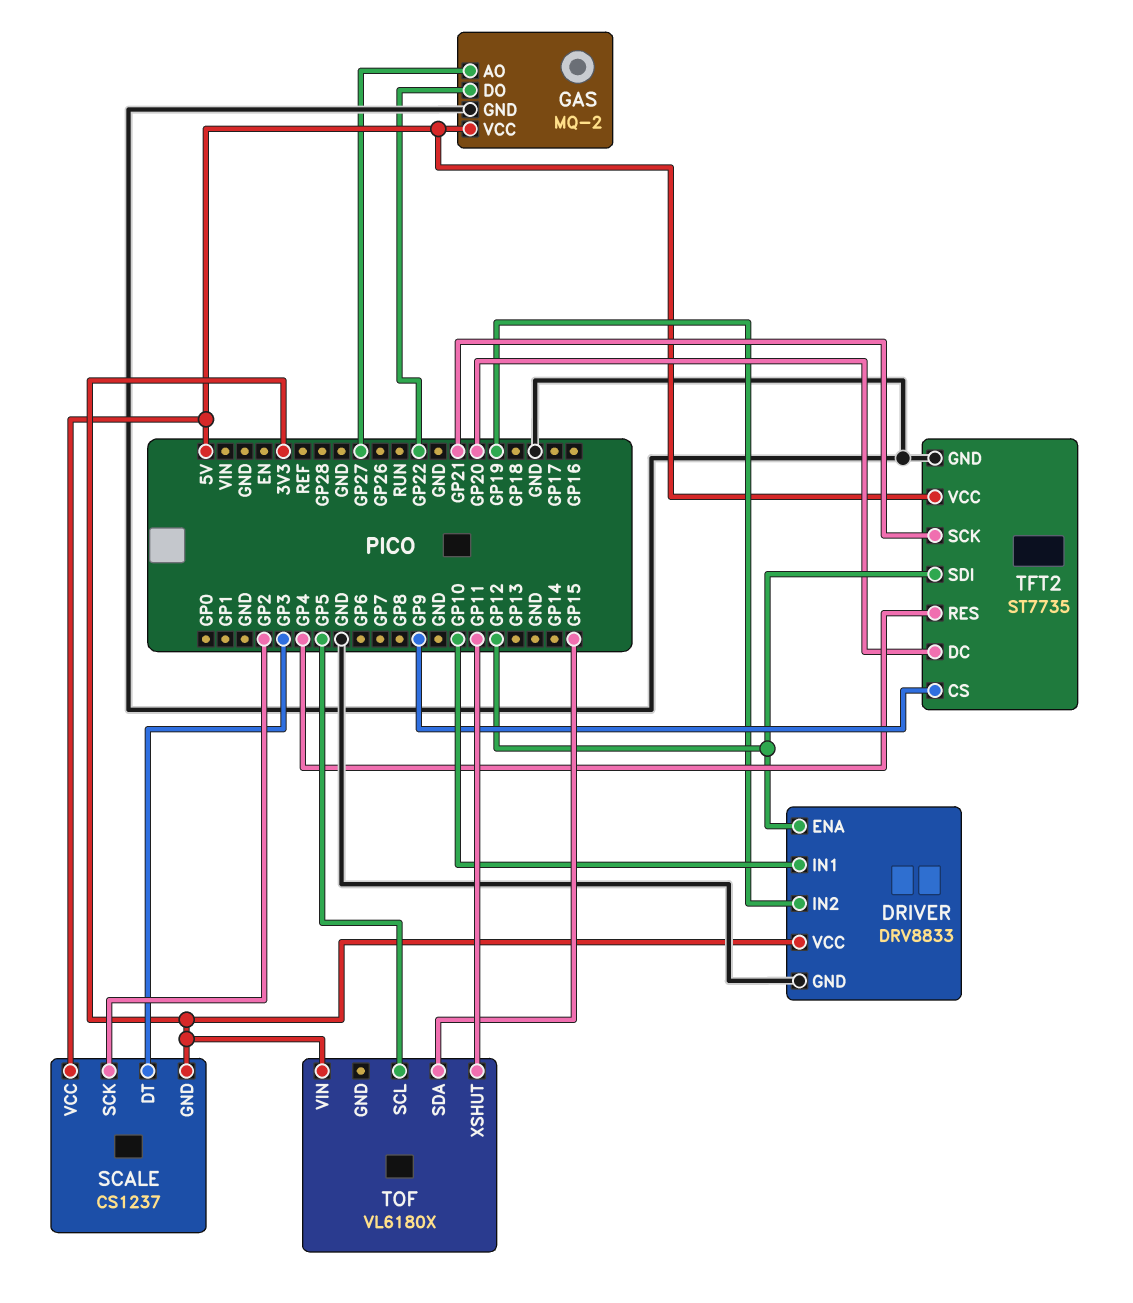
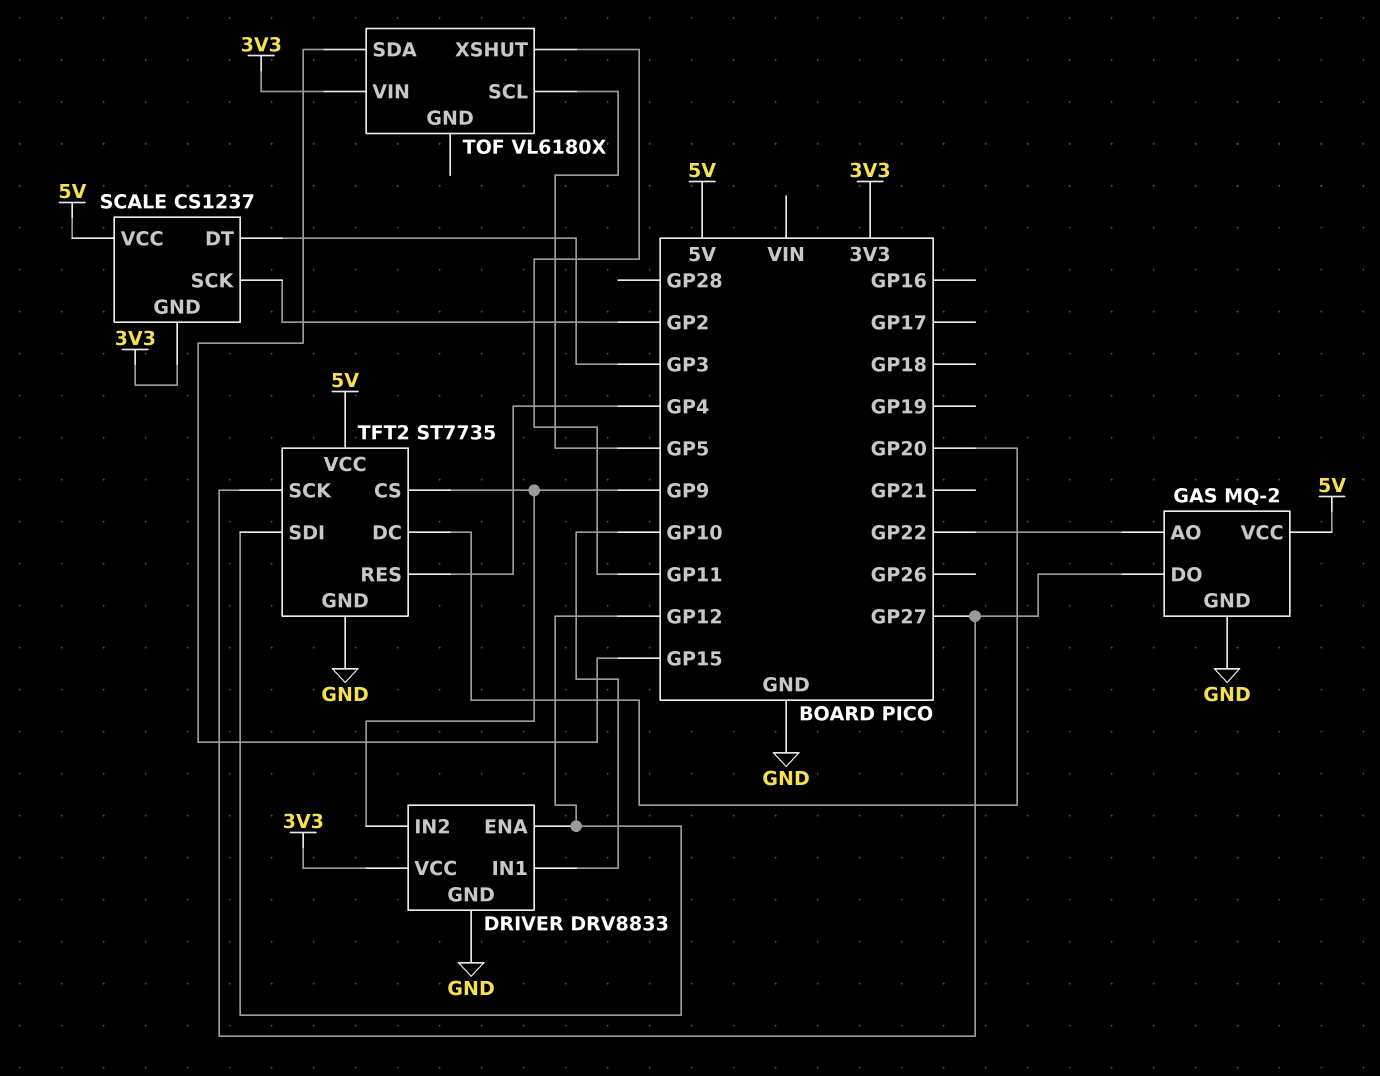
DRIVER pin IN2: GP19 -> GP9
GAS pin AO: GP27 -> GP22
GAS pin DO: GP22 -> GP27
TFT2 pin SCK: GP21 -> GP27

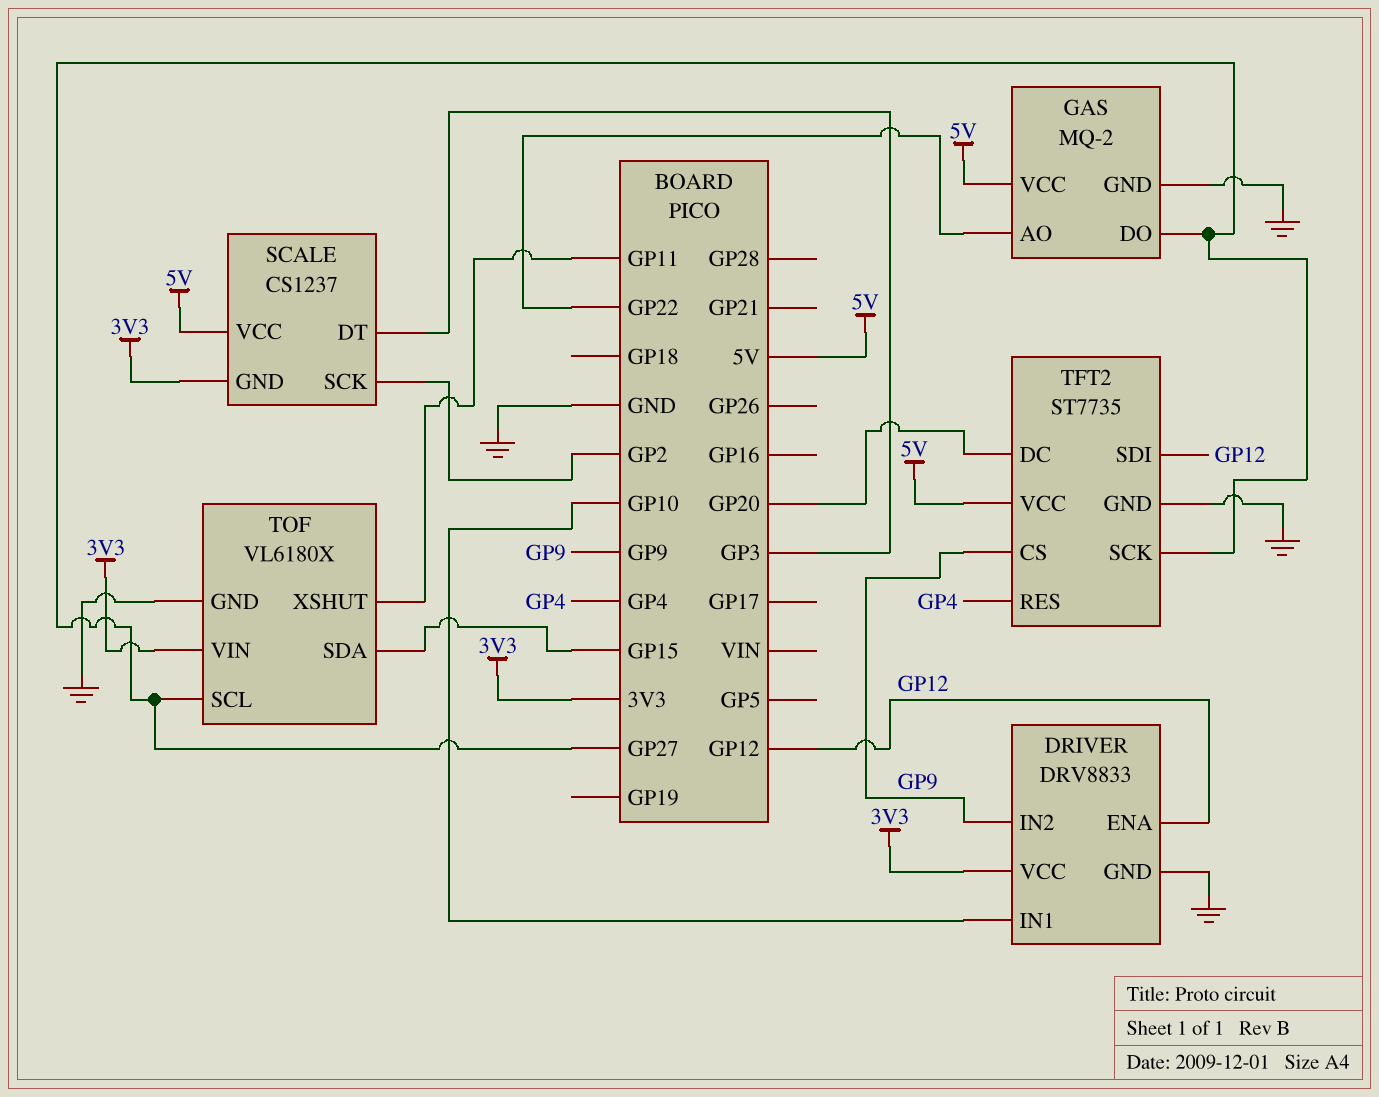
TOF pin GND: none -> GND
TOF pin SCL: GP5 -> GP27

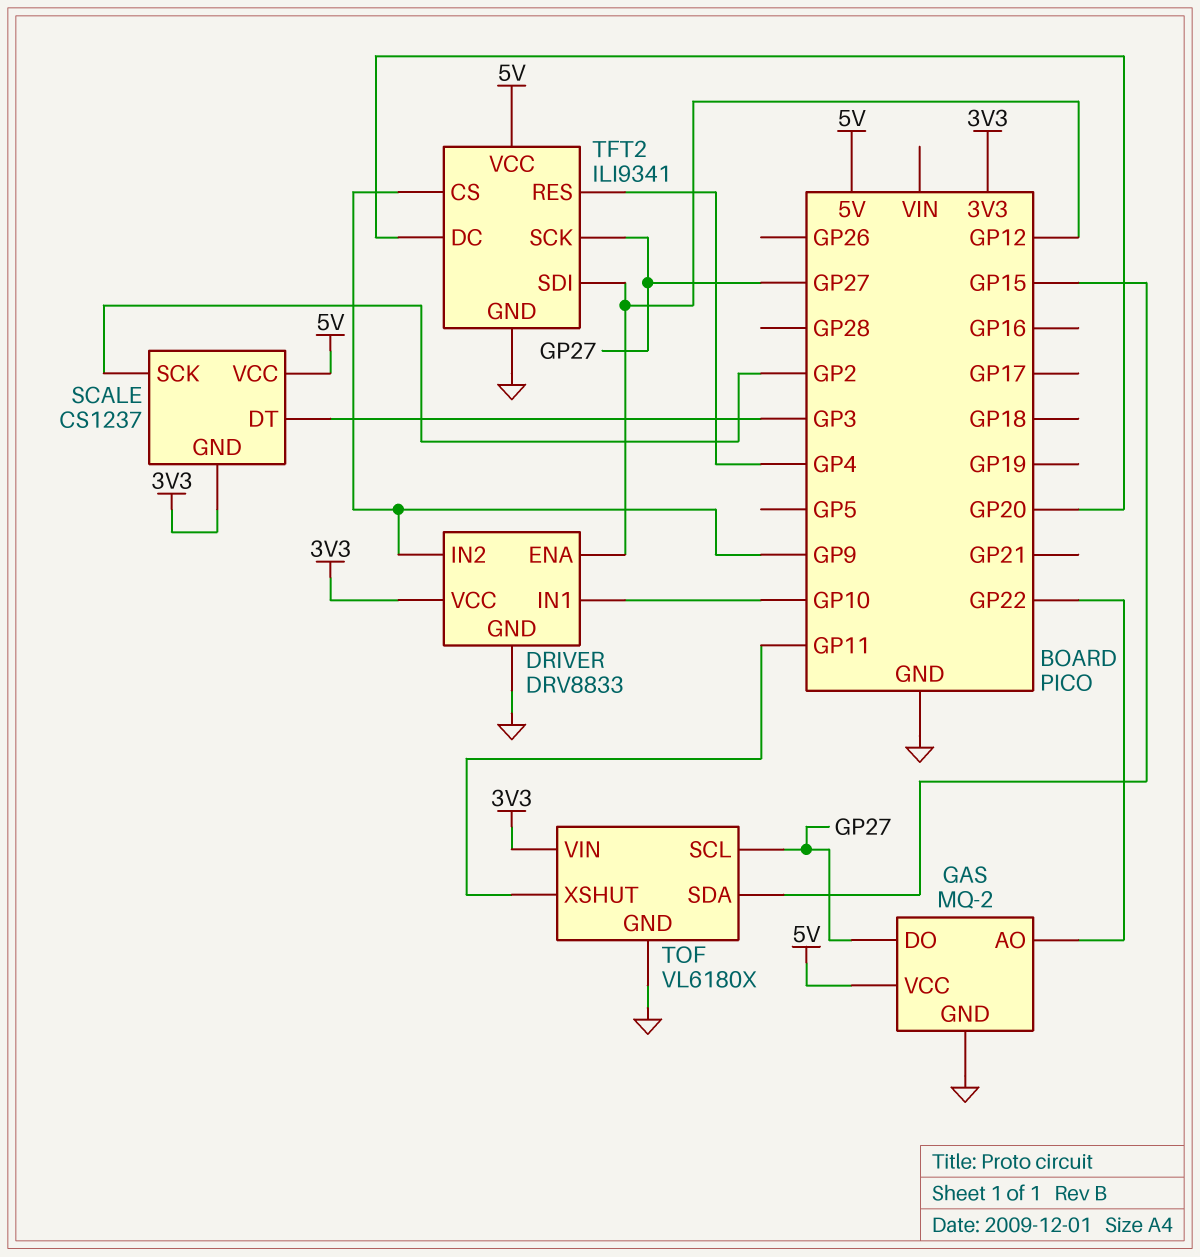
TFT2: ST7735 -> ILI9341

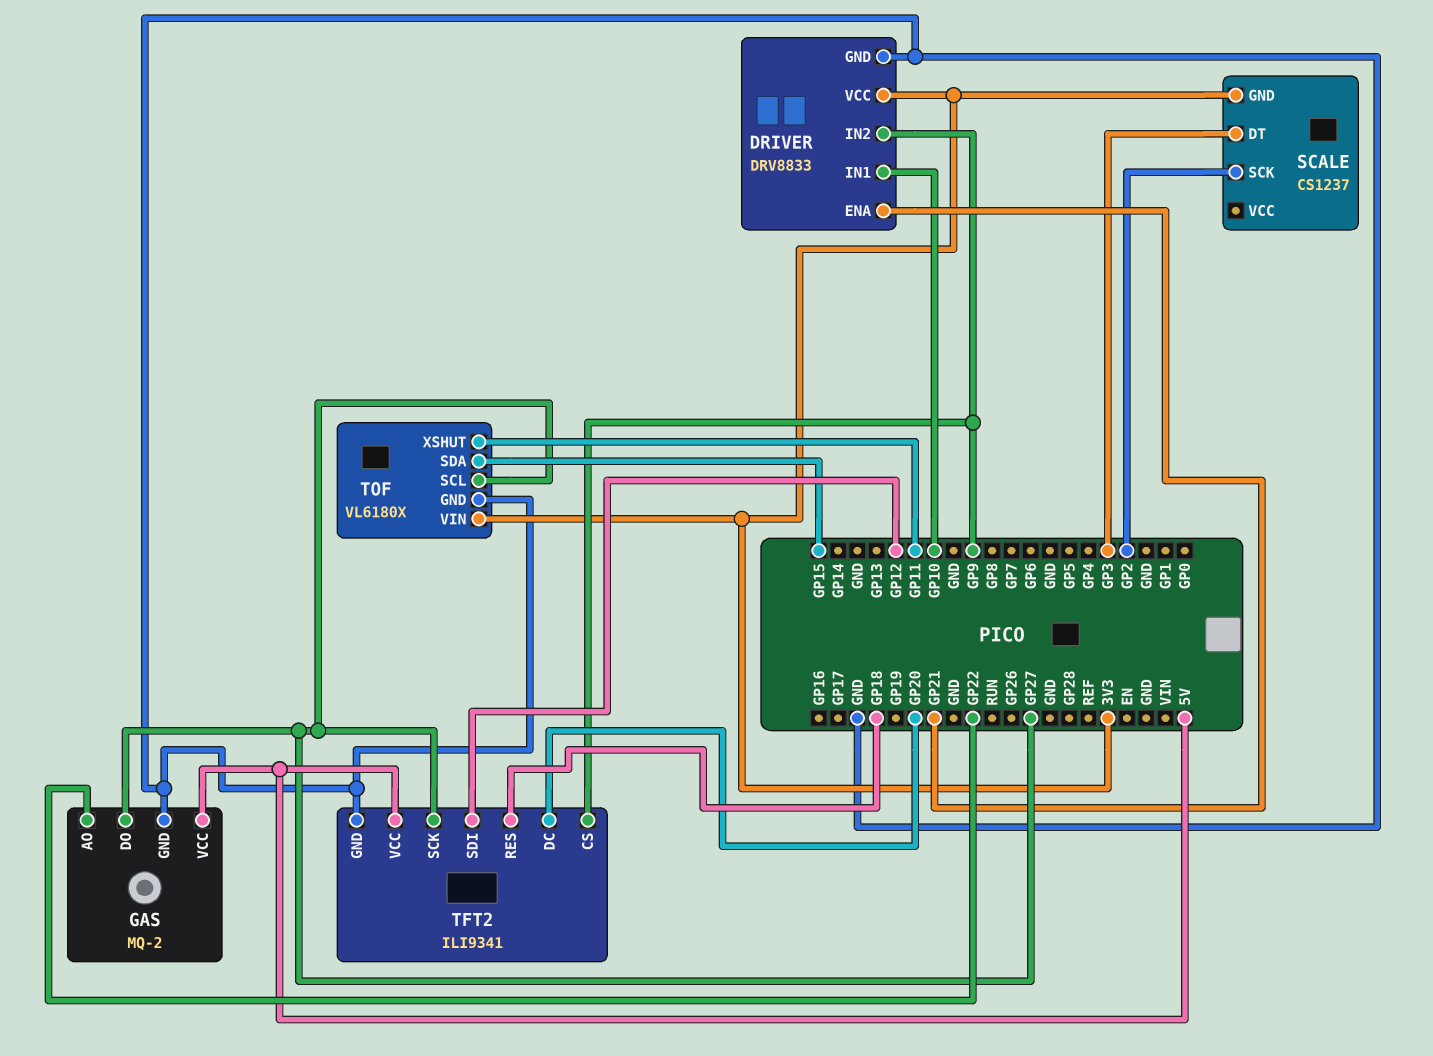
DRIVER pin ENA: GP12 -> GP21
SCALE pin VCC: 5V -> none
TFT2 pin RES: GP4 -> GP18

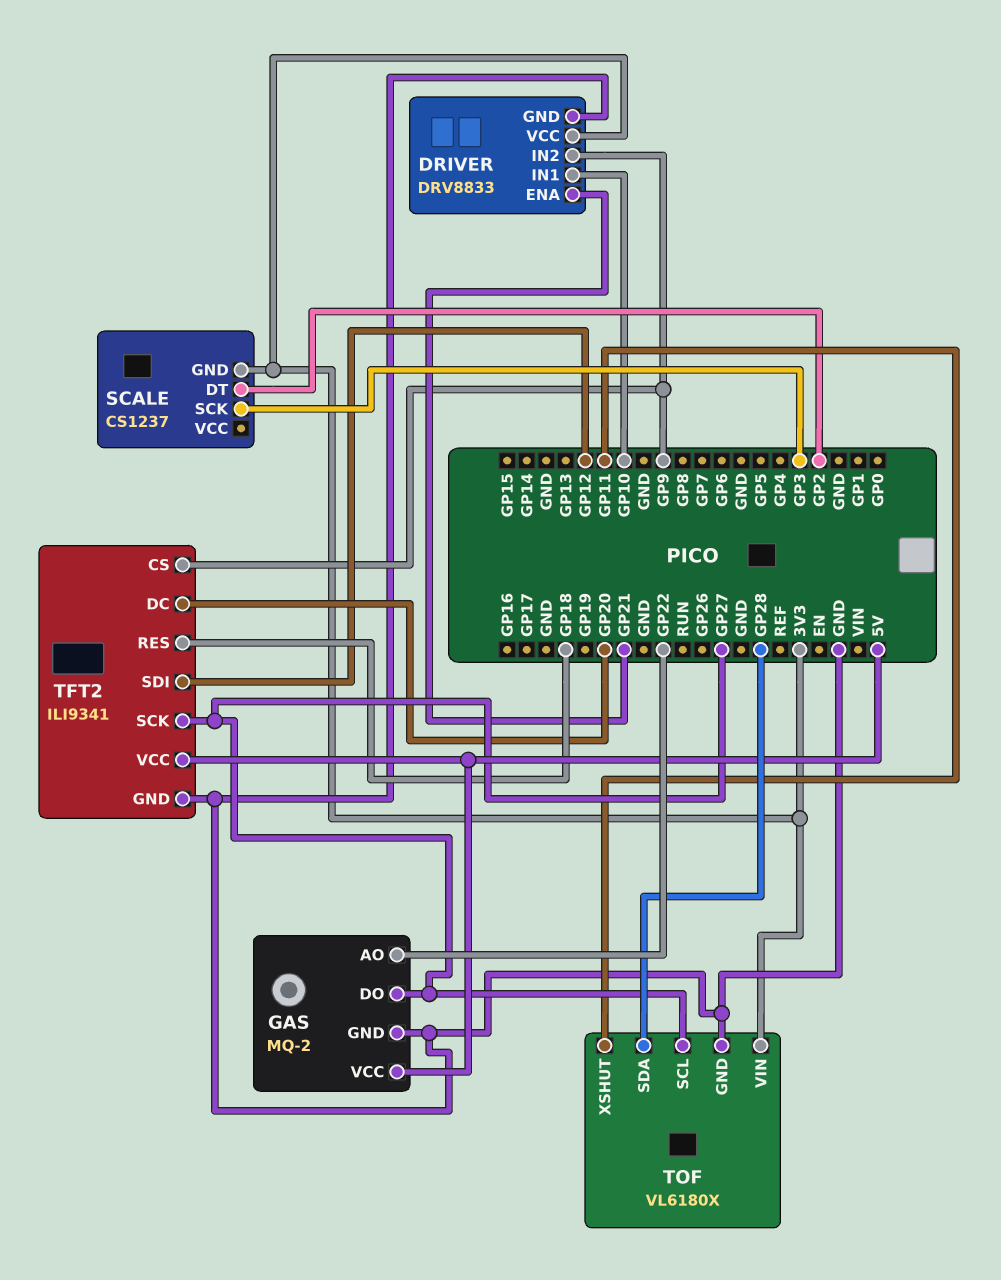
SCALE pin DT: GP3 -> GP2
SCALE pin SCK: GP2 -> GP3
TOF pin SDA: GP15 -> GP28

